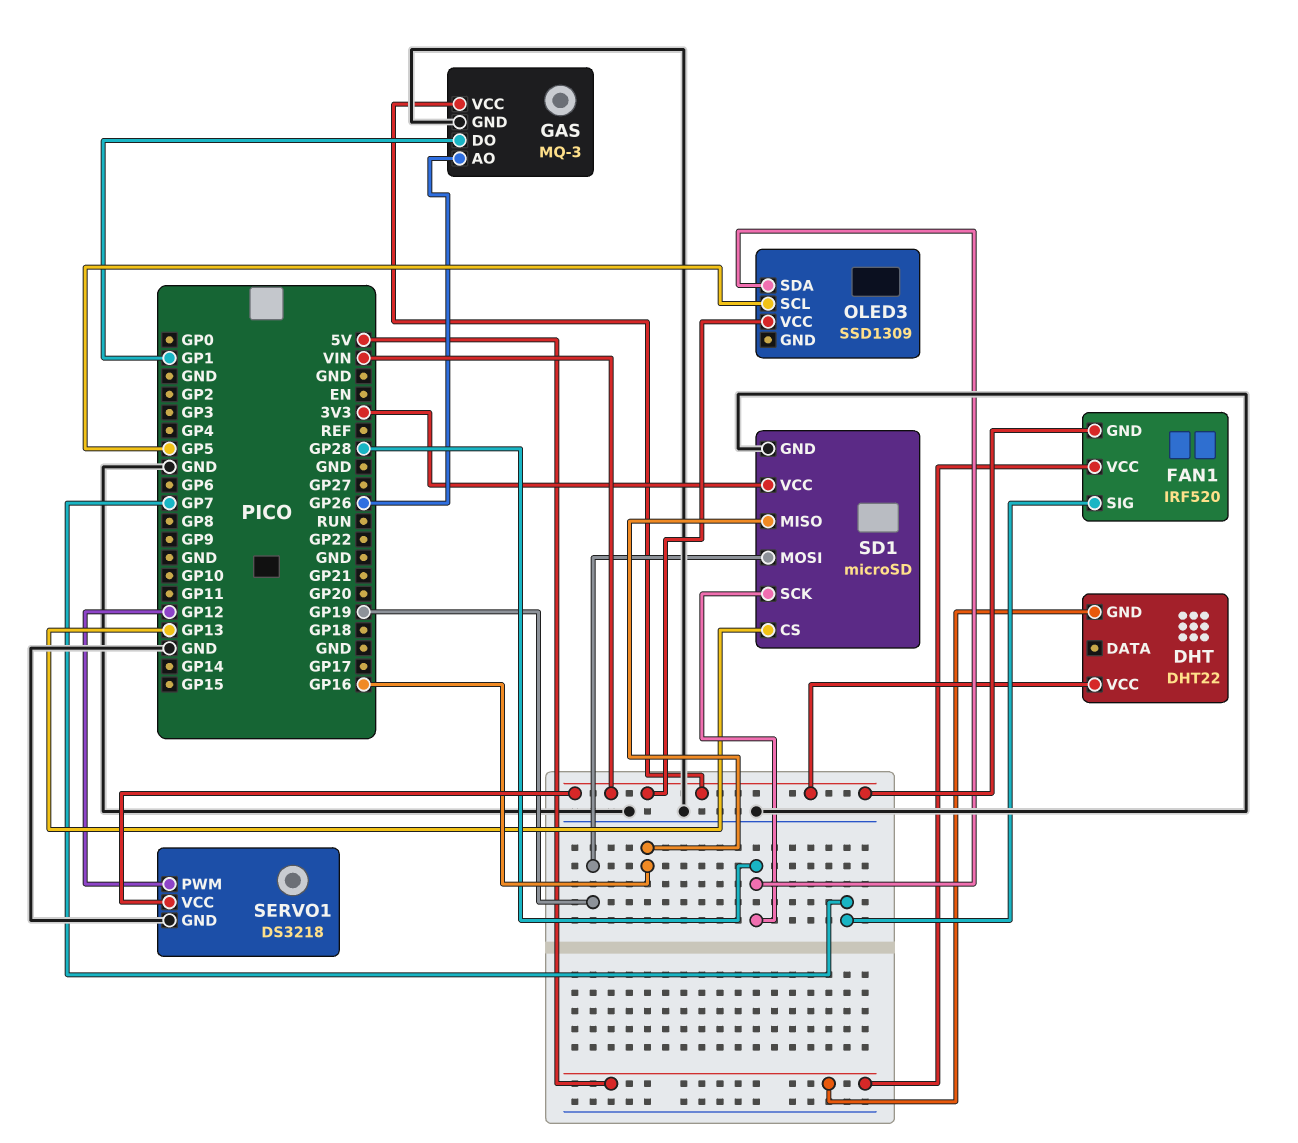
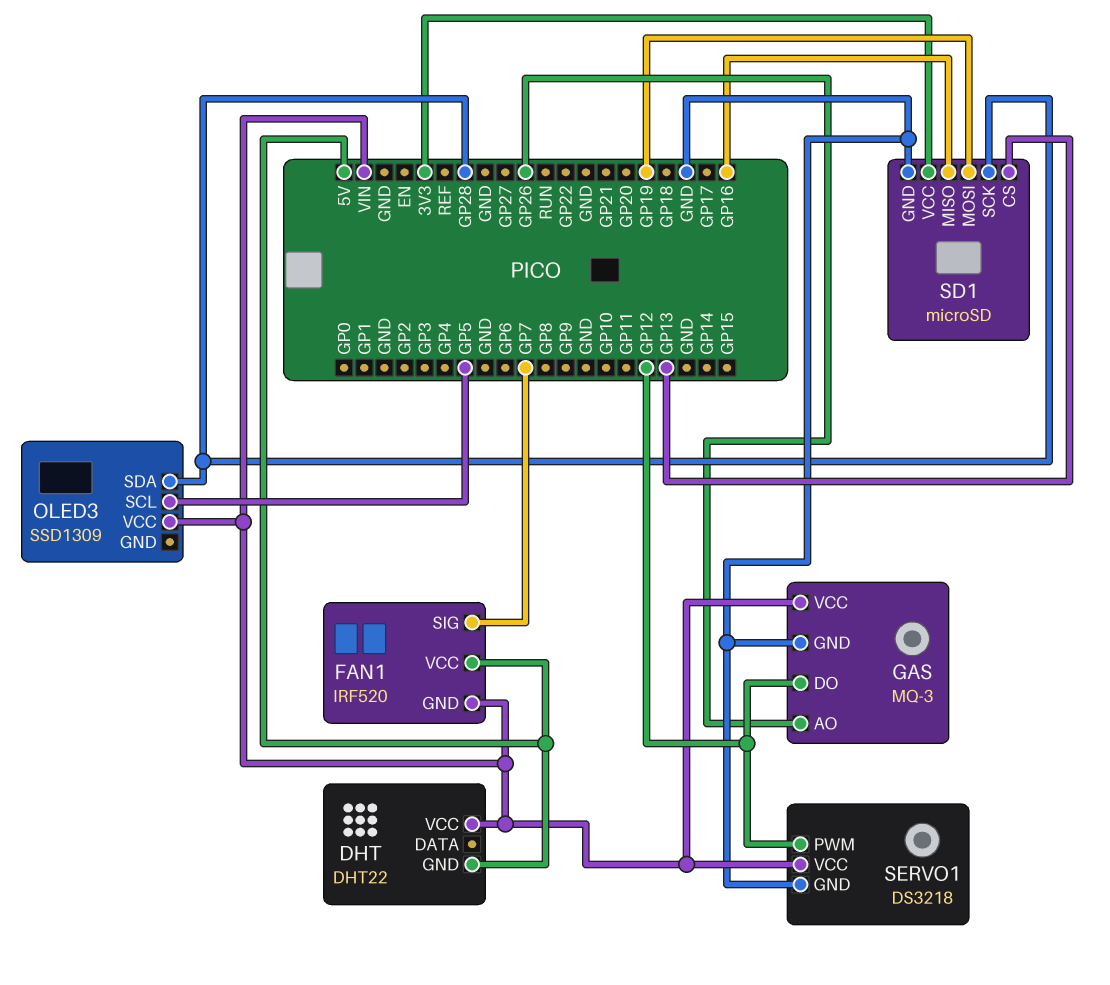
GAS pin DO: GP1 -> GP12

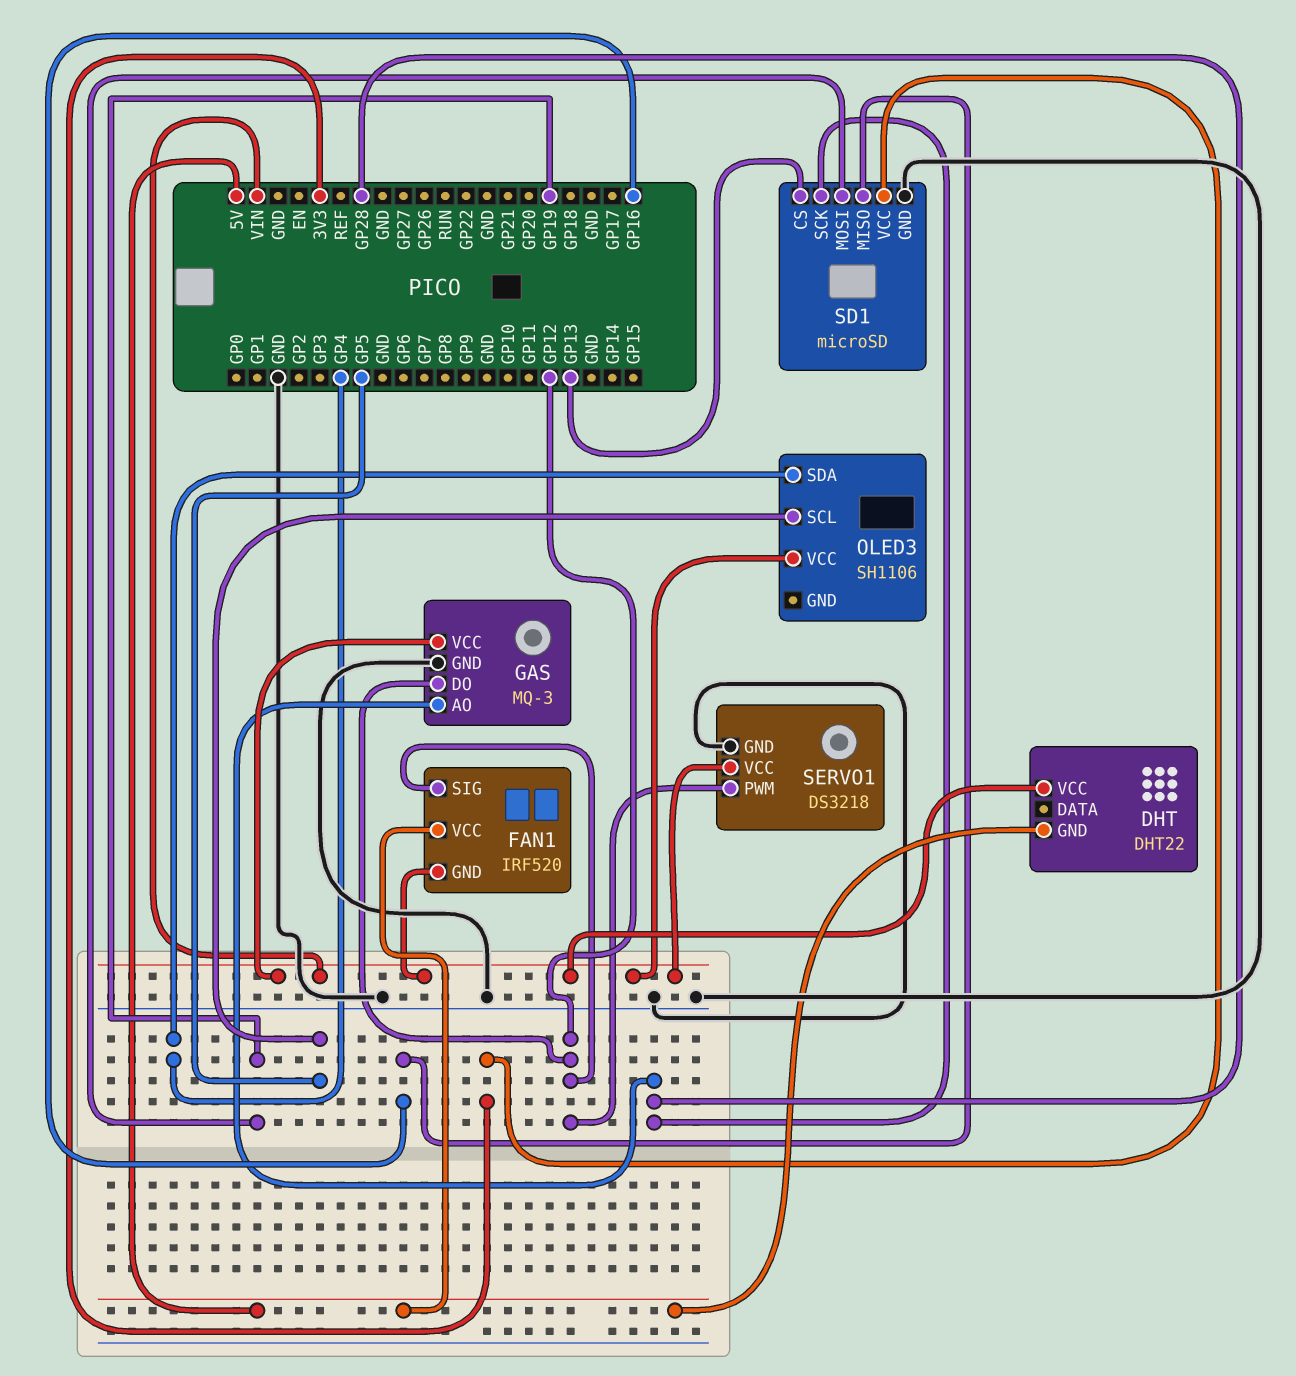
FAN1 pin SIG: GP7 -> GP12
GAS pin AO: GP26 -> GP28
OLED3: SSD1309 -> SH1106
OLED3 pin SDA: GP28 -> GP4

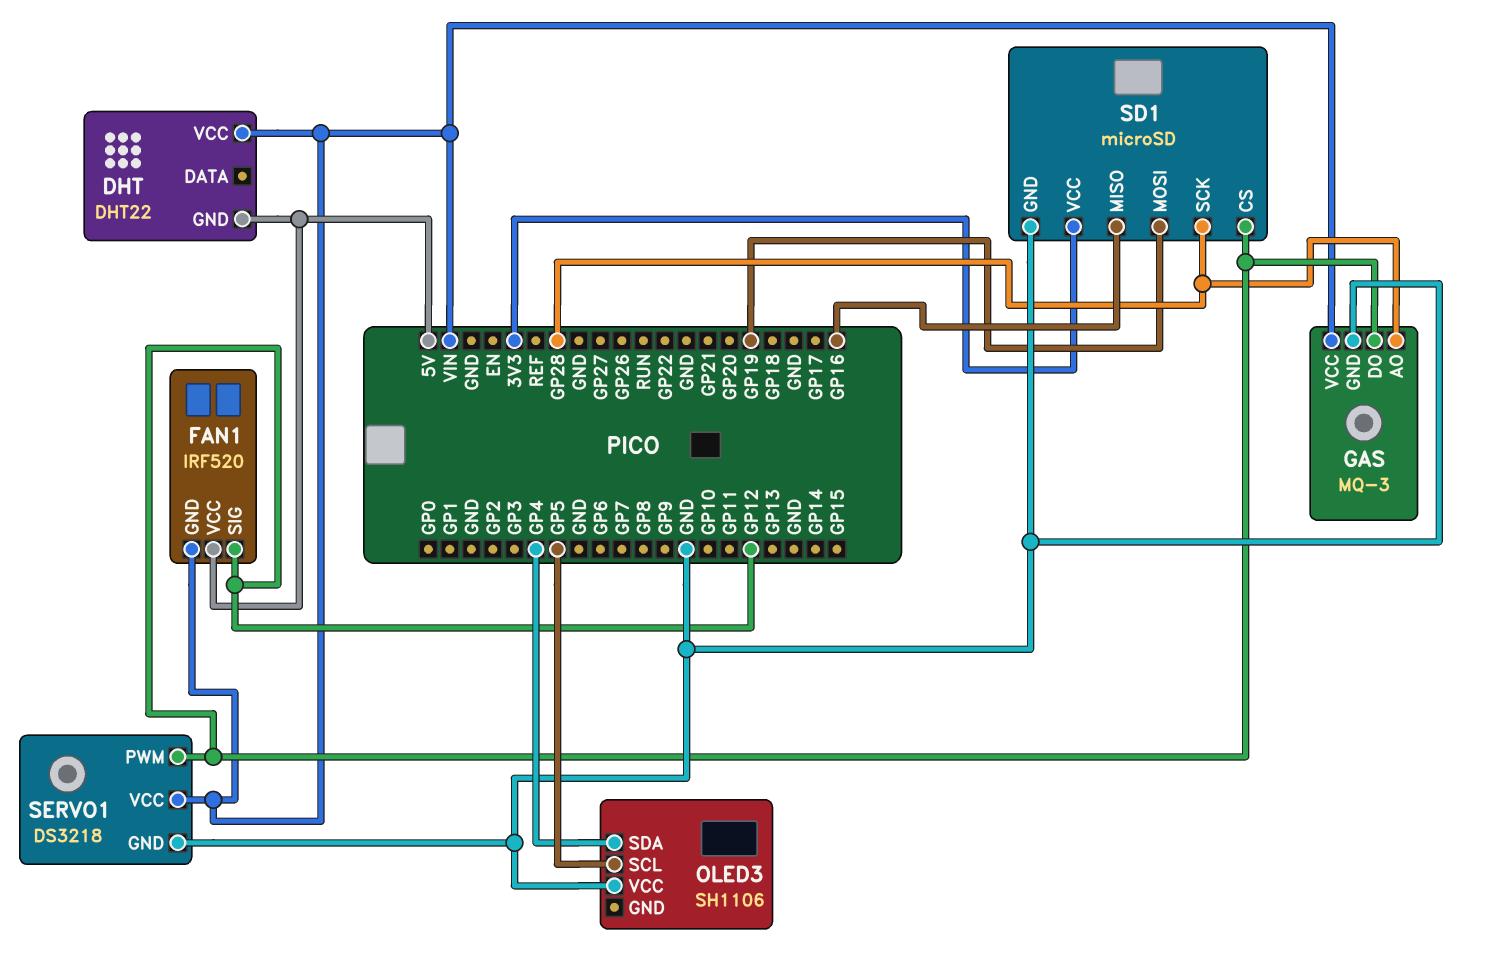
OLED3 pin VCC: VIN -> GND
SD1 pin CS: GP13 -> GP12

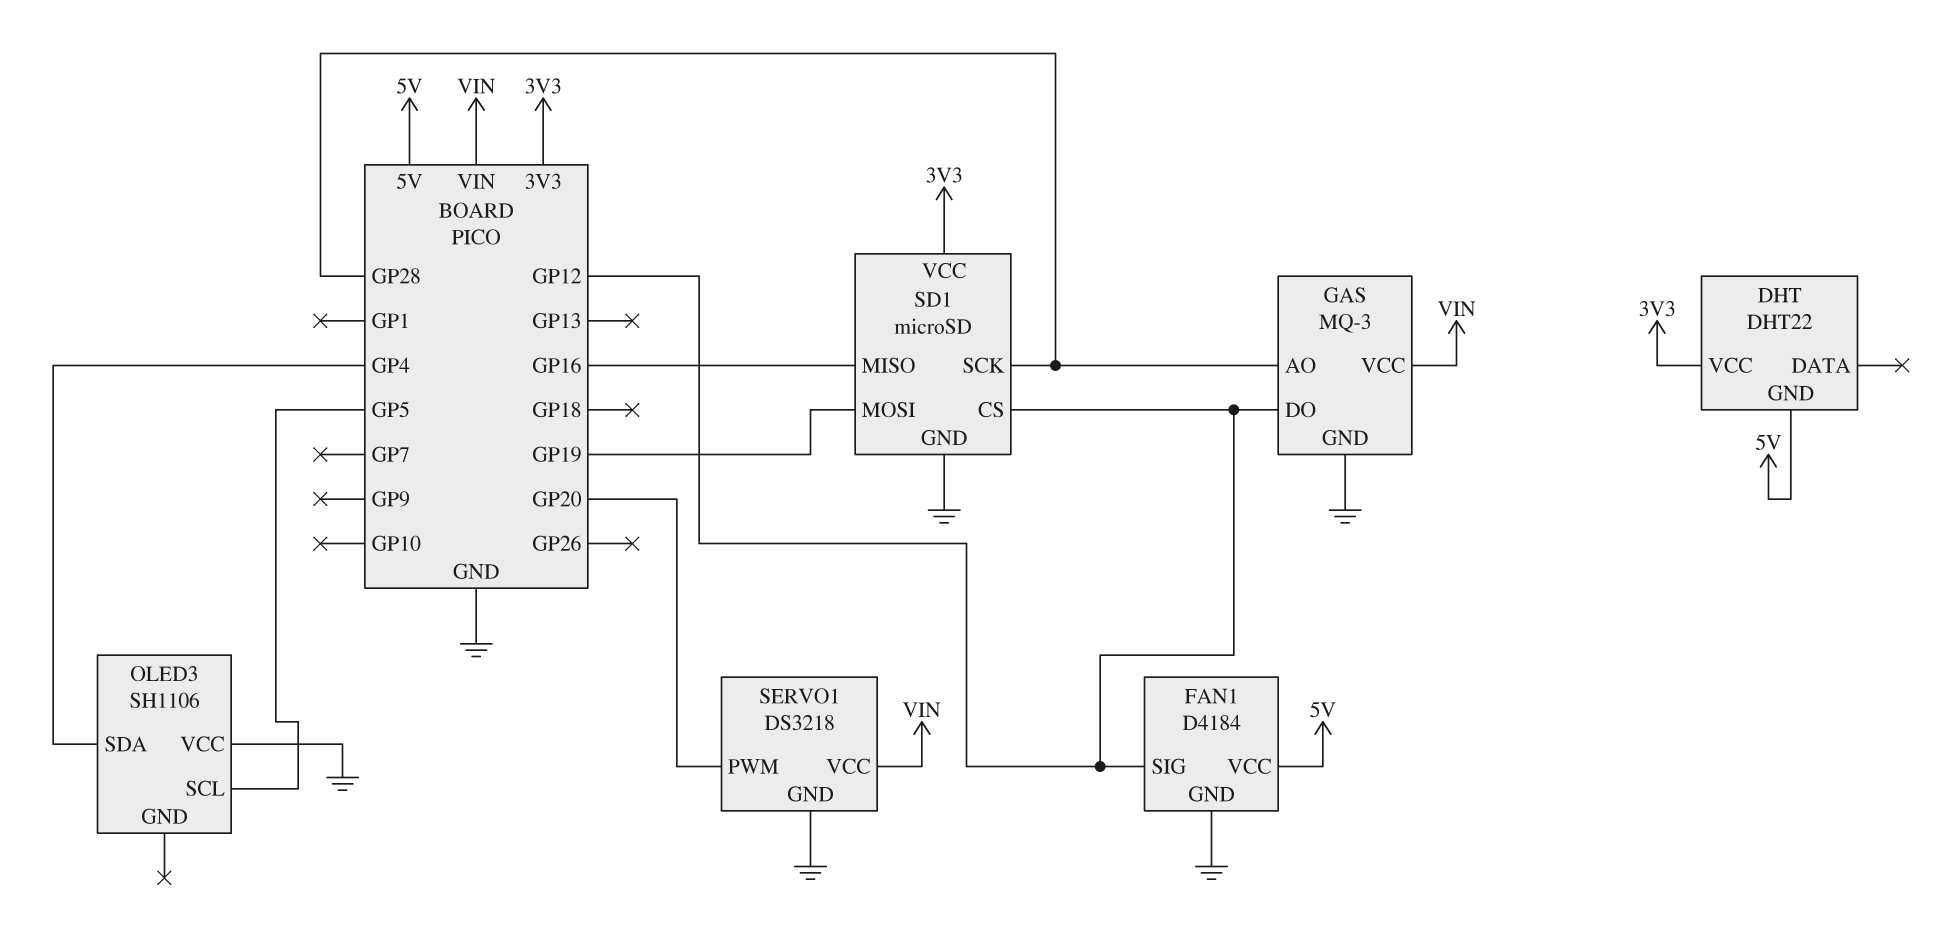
DHT pin VCC: VIN -> 3V3
FAN1: IRF520 -> D4184
FAN1 pin GND: VIN -> GND
SERVO1 pin PWM: GP12 -> GP20

